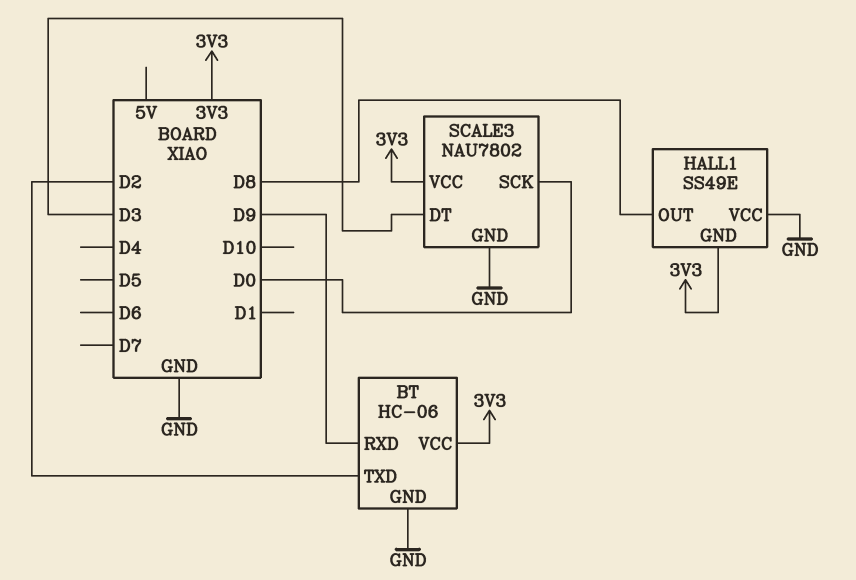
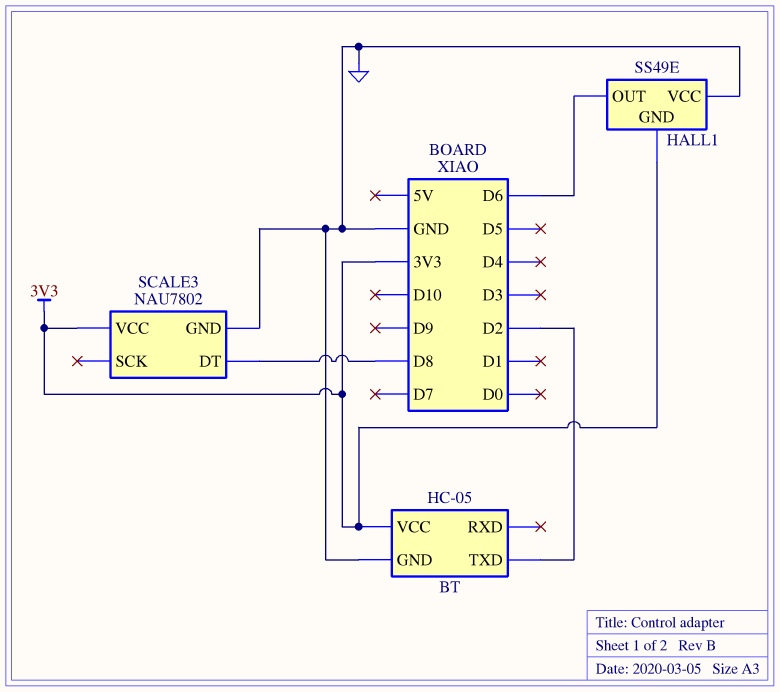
BT: HC-06 -> HC-05
BT pin RXD: D9 -> none
HALL1 pin OUT: D8 -> D6
SCALE3 pin DT: D3 -> D8
SCALE3 pin SCK: D0 -> none

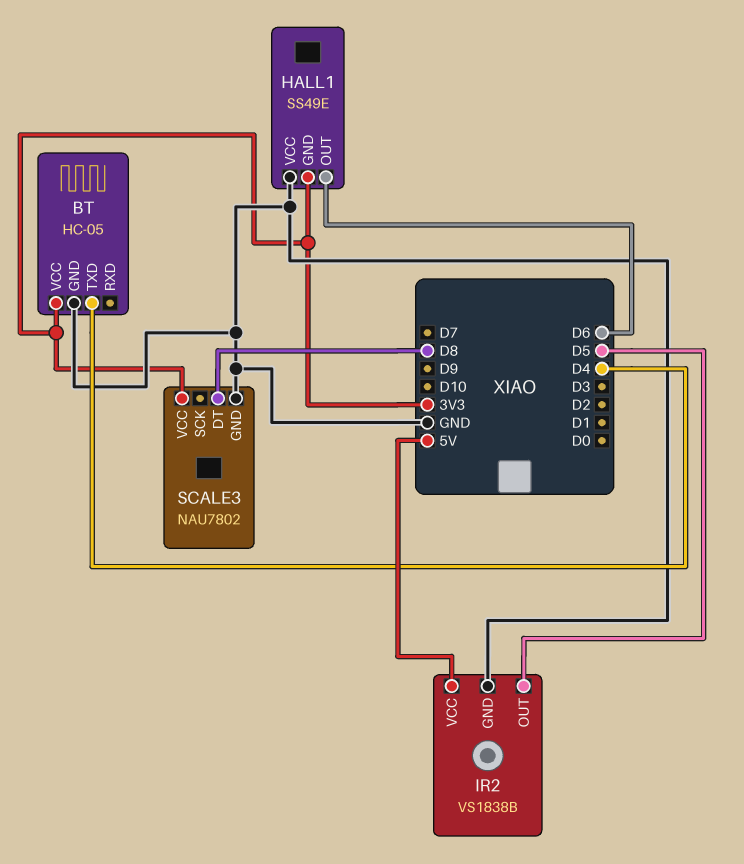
BT pin TXD: D2 -> D4
IR2: none -> VS1838B
IR2 pin GND: none -> GND
IR2 pin OUT: none -> D5
IR2 pin VCC: none -> 5V

